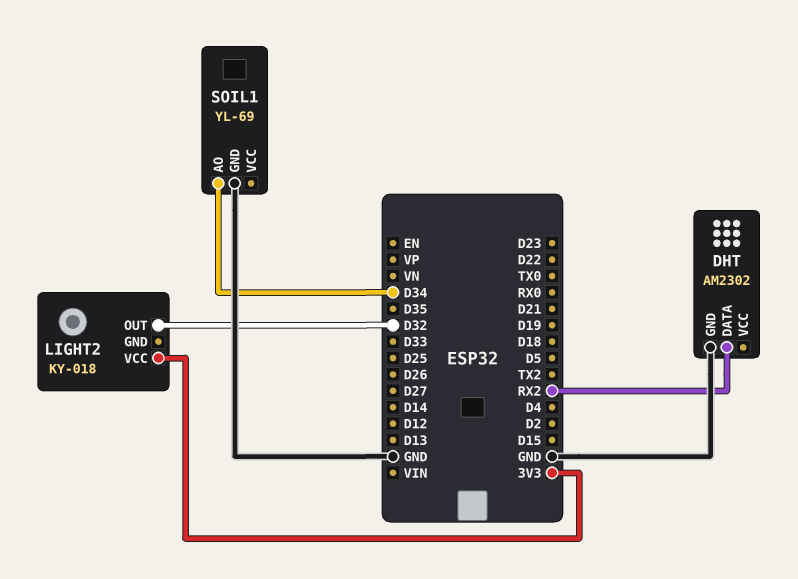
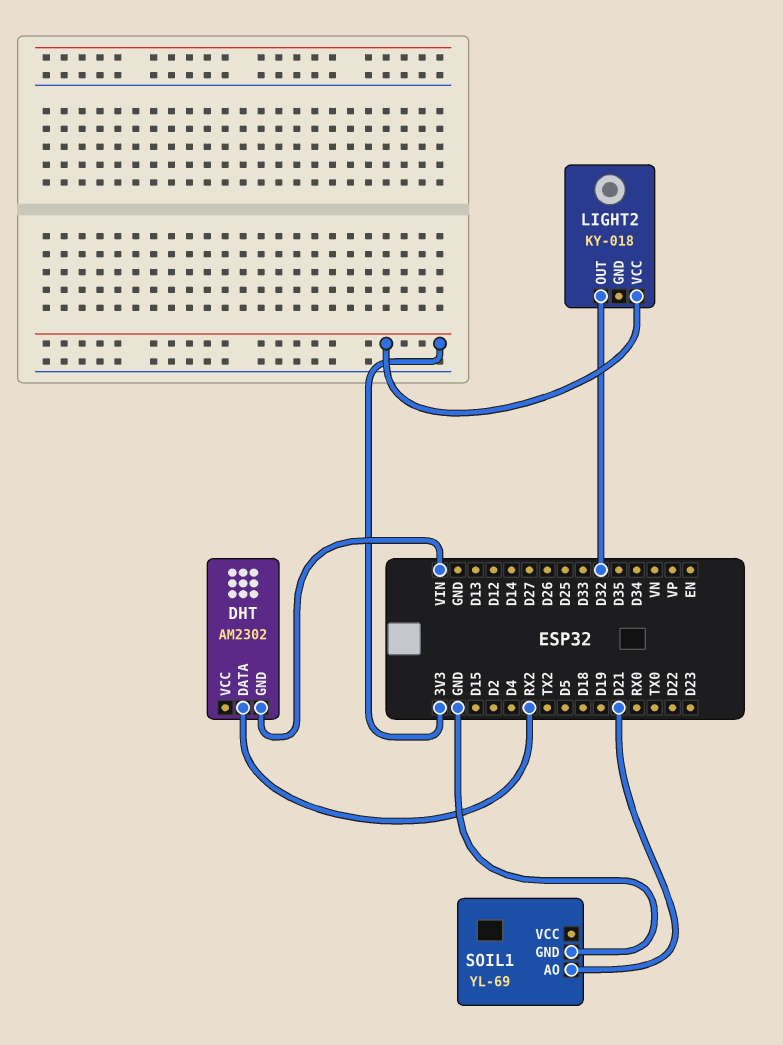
DHT pin GND: GND -> VIN
SOIL1 pin AO: D34 -> D21

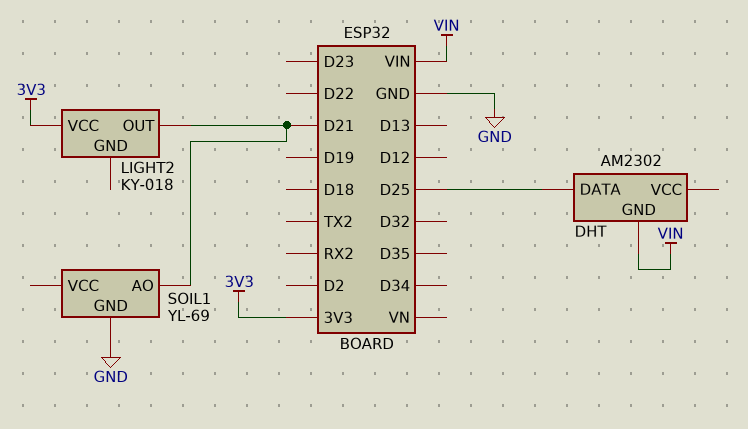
DHT pin DATA: RX2 -> D25
LIGHT2 pin OUT: D32 -> D21

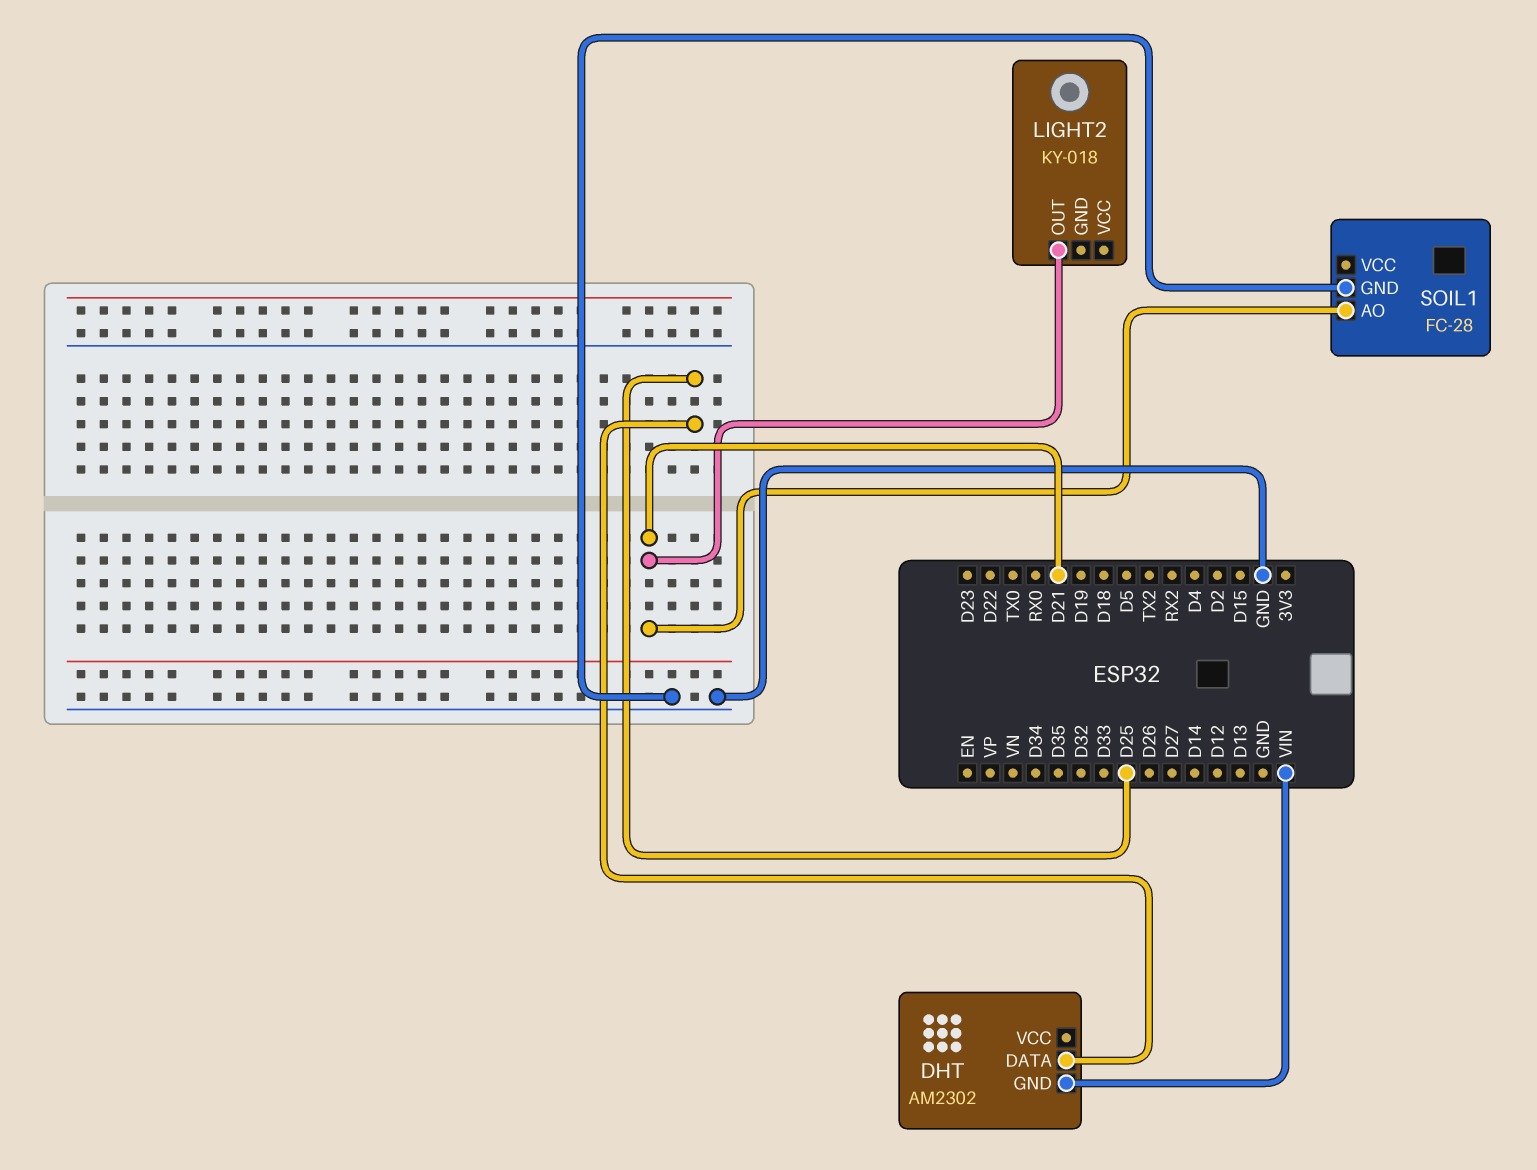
LIGHT2 pin VCC: 3V3 -> none
SOIL1: YL-69 -> FC-28

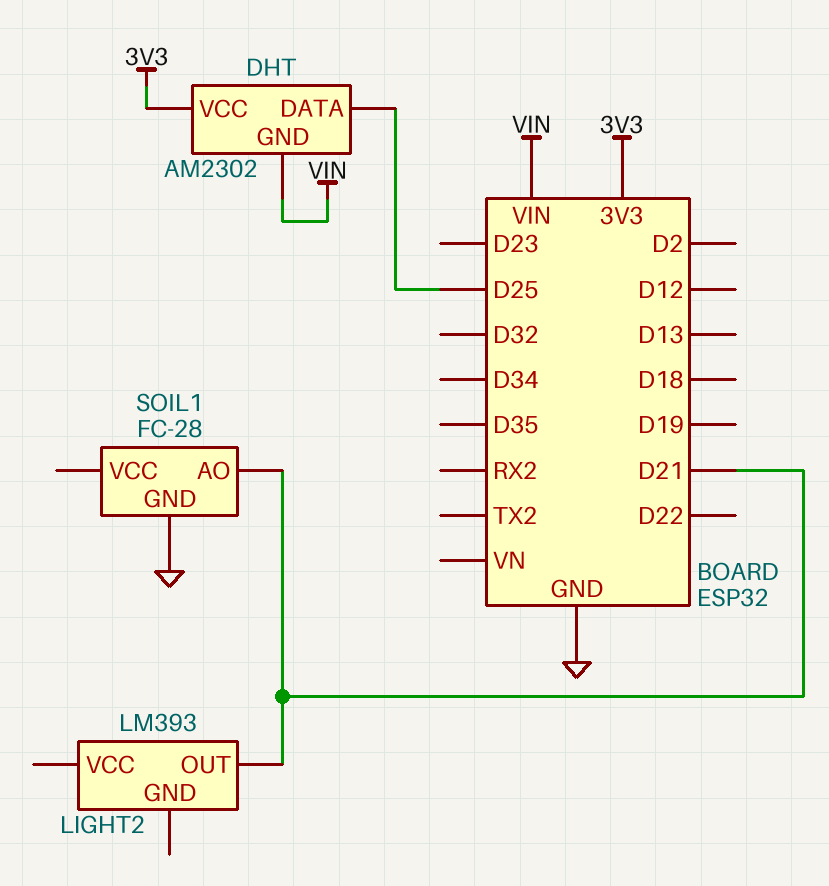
DHT pin VCC: none -> 3V3
LIGHT2: KY-018 -> LM393

